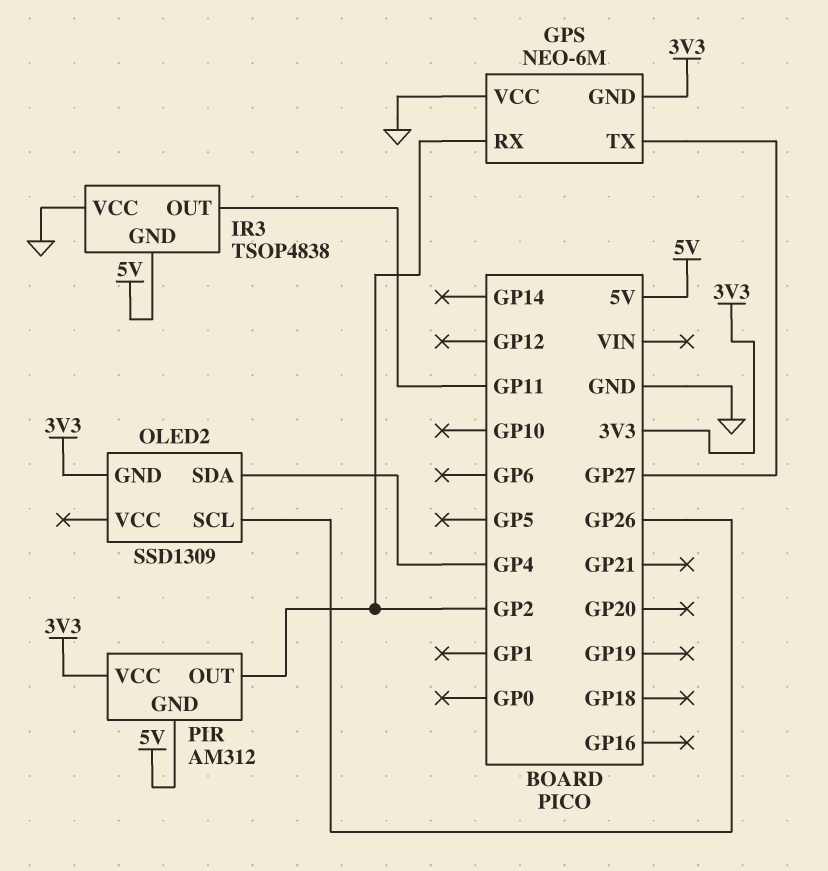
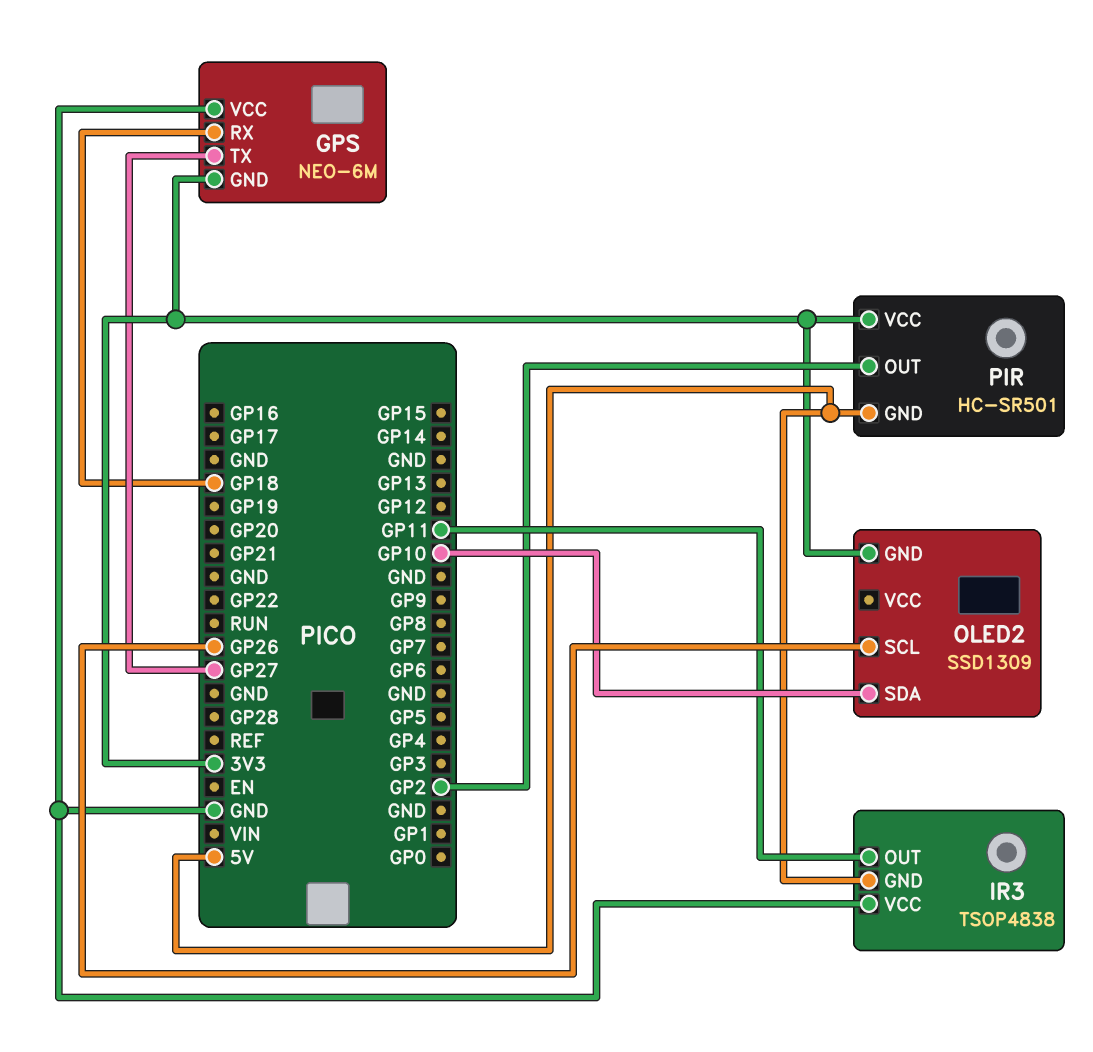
GPS pin RX: GP2 -> GP18
OLED2 pin SDA: GP4 -> GP10
PIR: AM312 -> HC-SR501

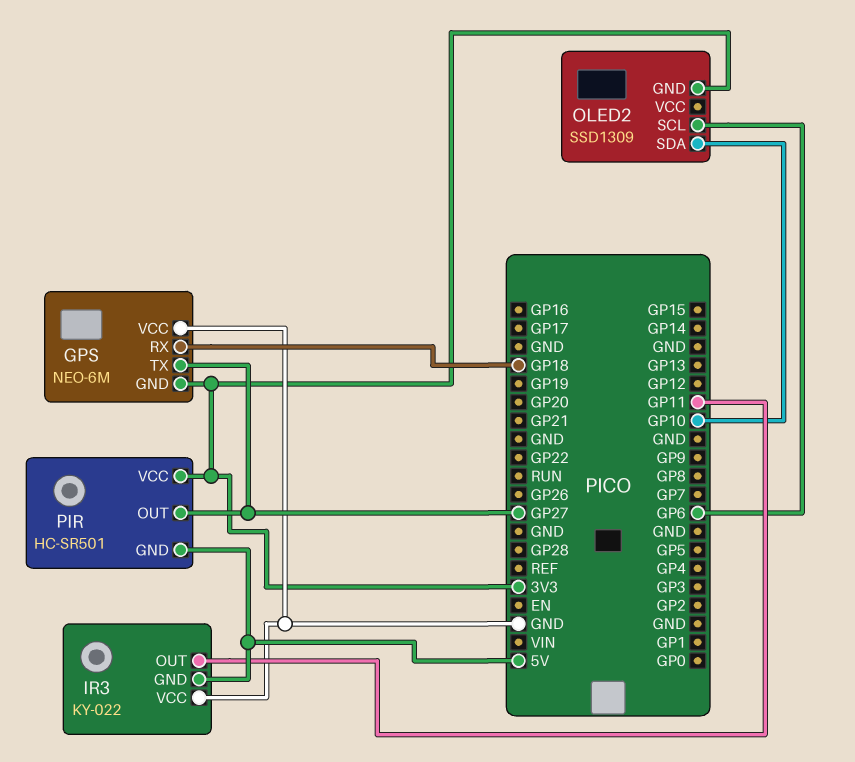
IR3: TSOP4838 -> KY-022
OLED2 pin SCL: GP26 -> GP6
PIR pin OUT: GP2 -> GP27

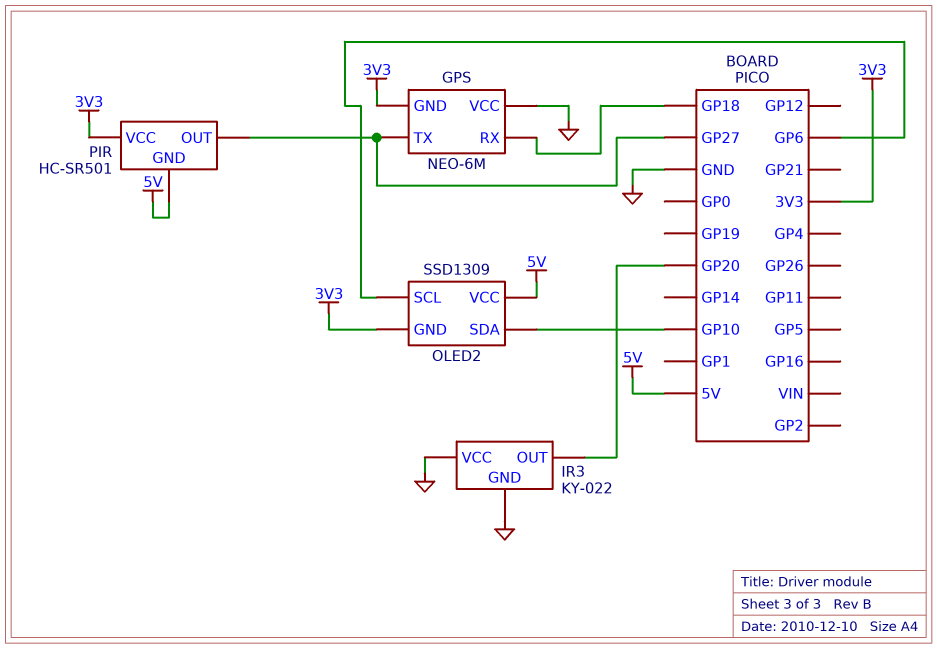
IR3 pin GND: 5V -> GND
IR3 pin OUT: GP11 -> GP20
OLED2 pin VCC: none -> 5V

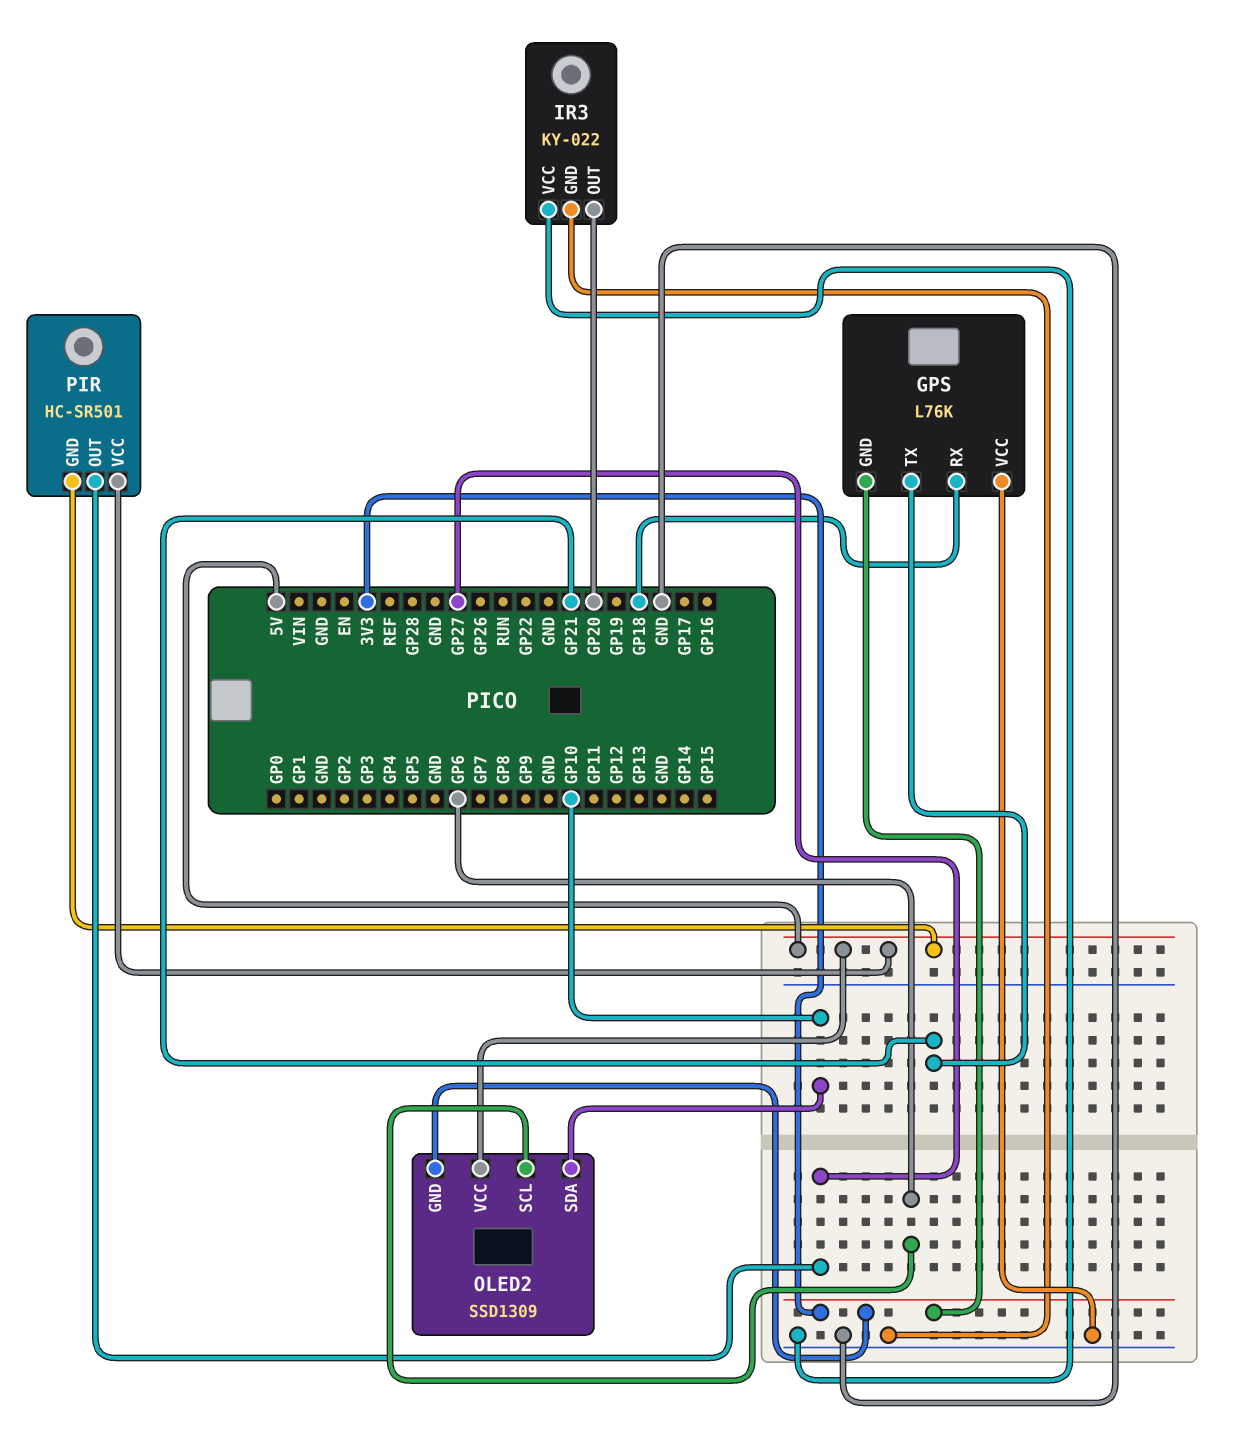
GPS: NEO-6M -> L76K
GPS pin TX: GP27 -> GP21
PIR pin VCC: 3V3 -> 5V

